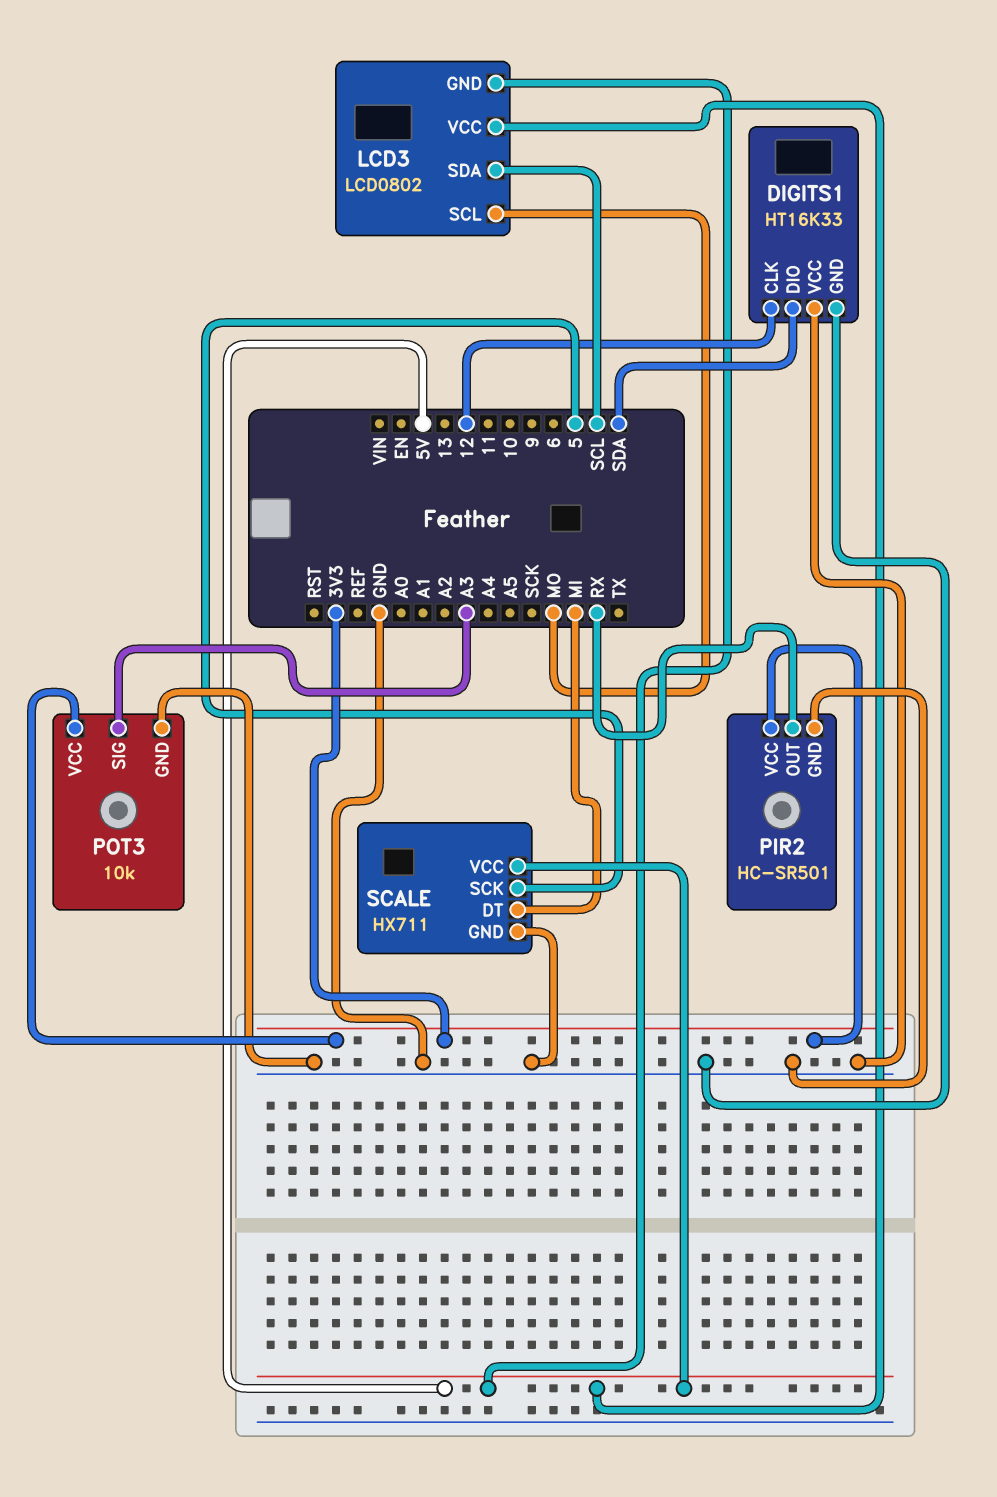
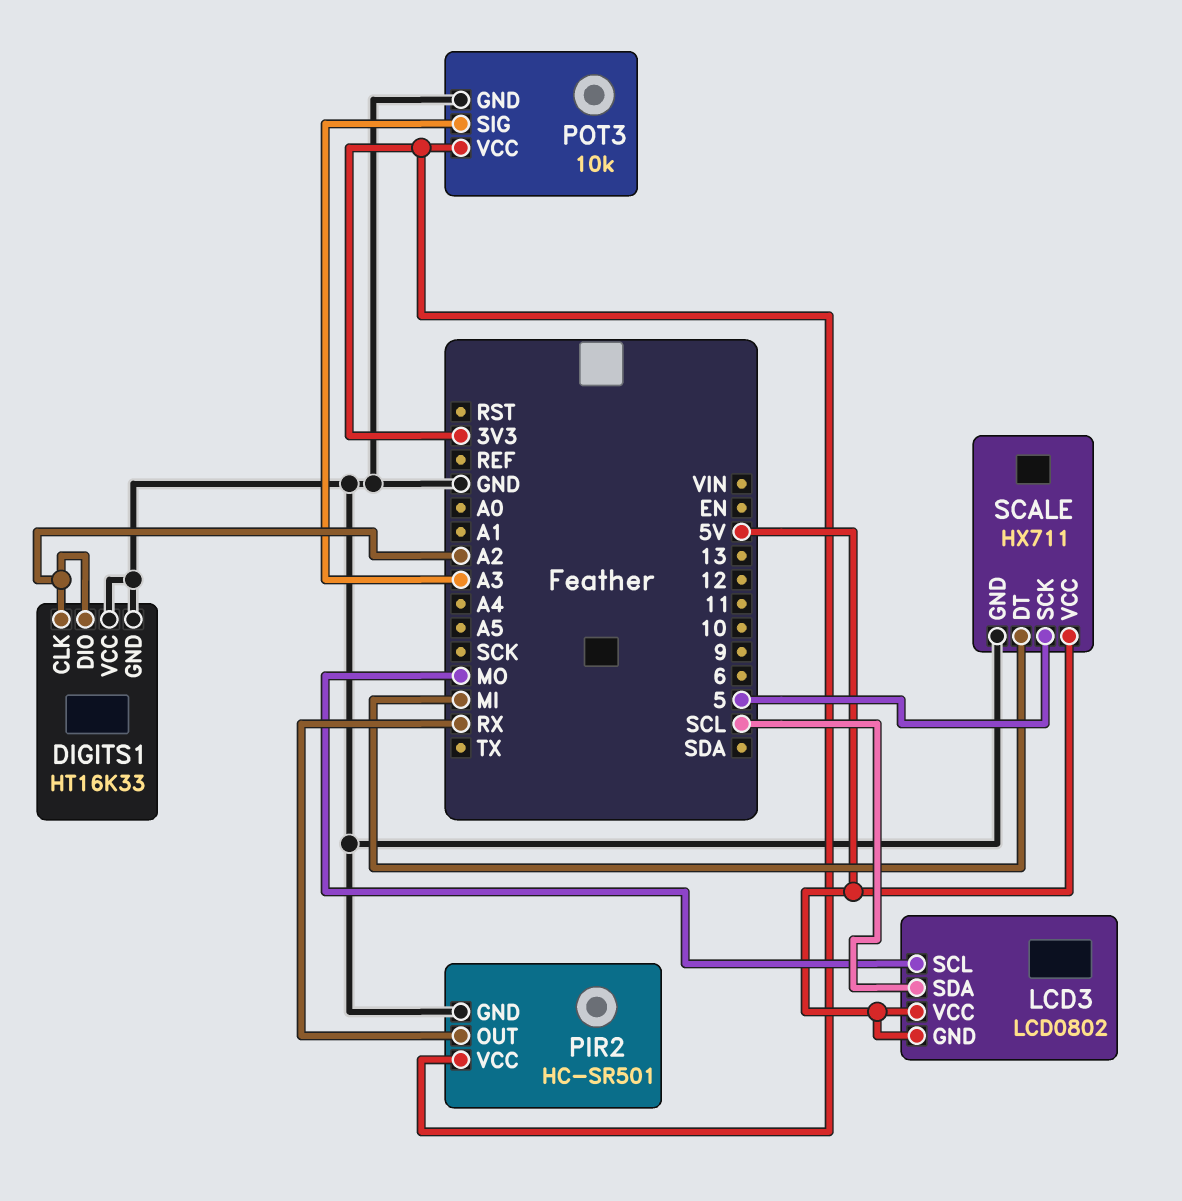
DIGITS1 pin CLK: 12 -> A2
DIGITS1 pin DIO: SDA -> A2

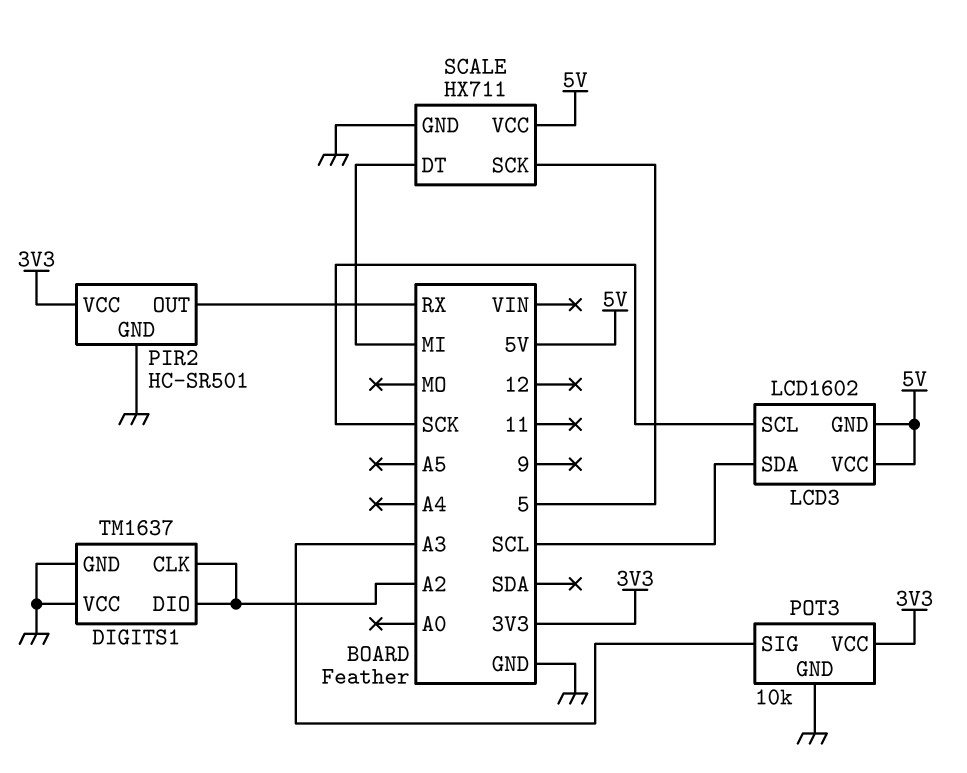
DIGITS1: HT16K33 -> TM1637
LCD3: LCD0802 -> LCD1602
LCD3 pin SCL: MO -> SCK

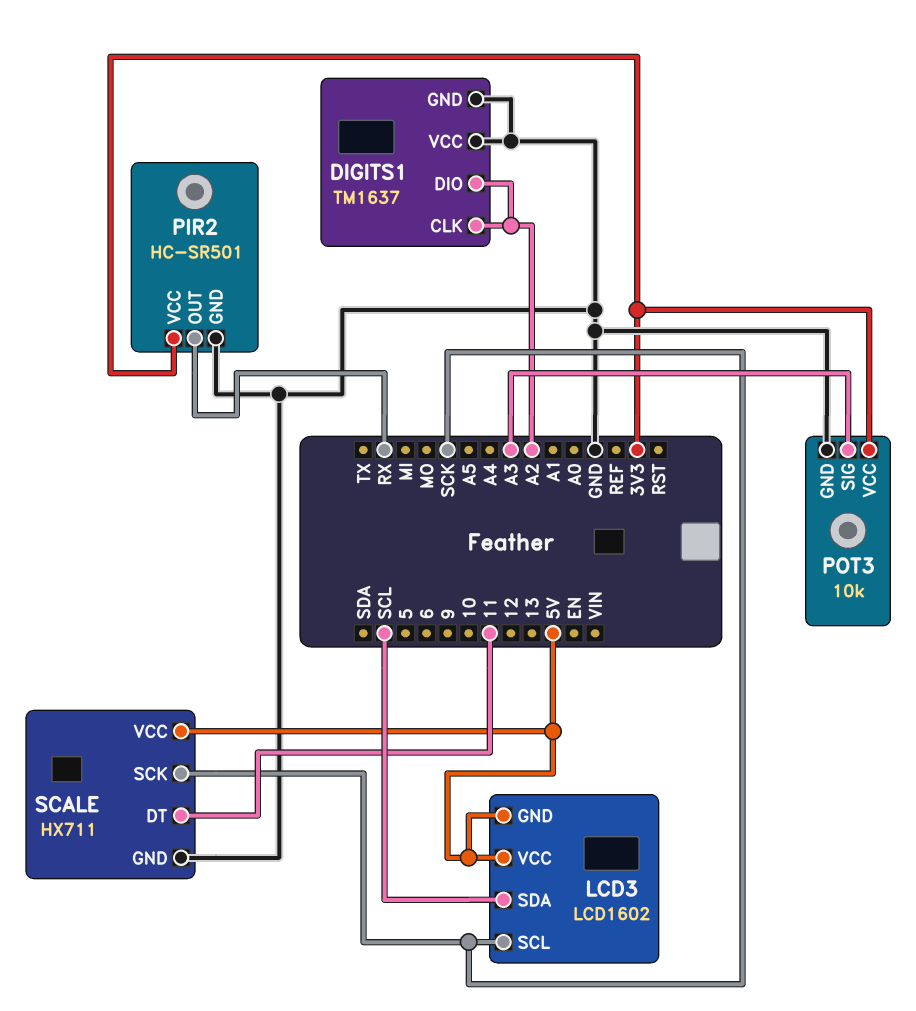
SCALE pin DT: MI -> 11
SCALE pin SCK: 5 -> SCK

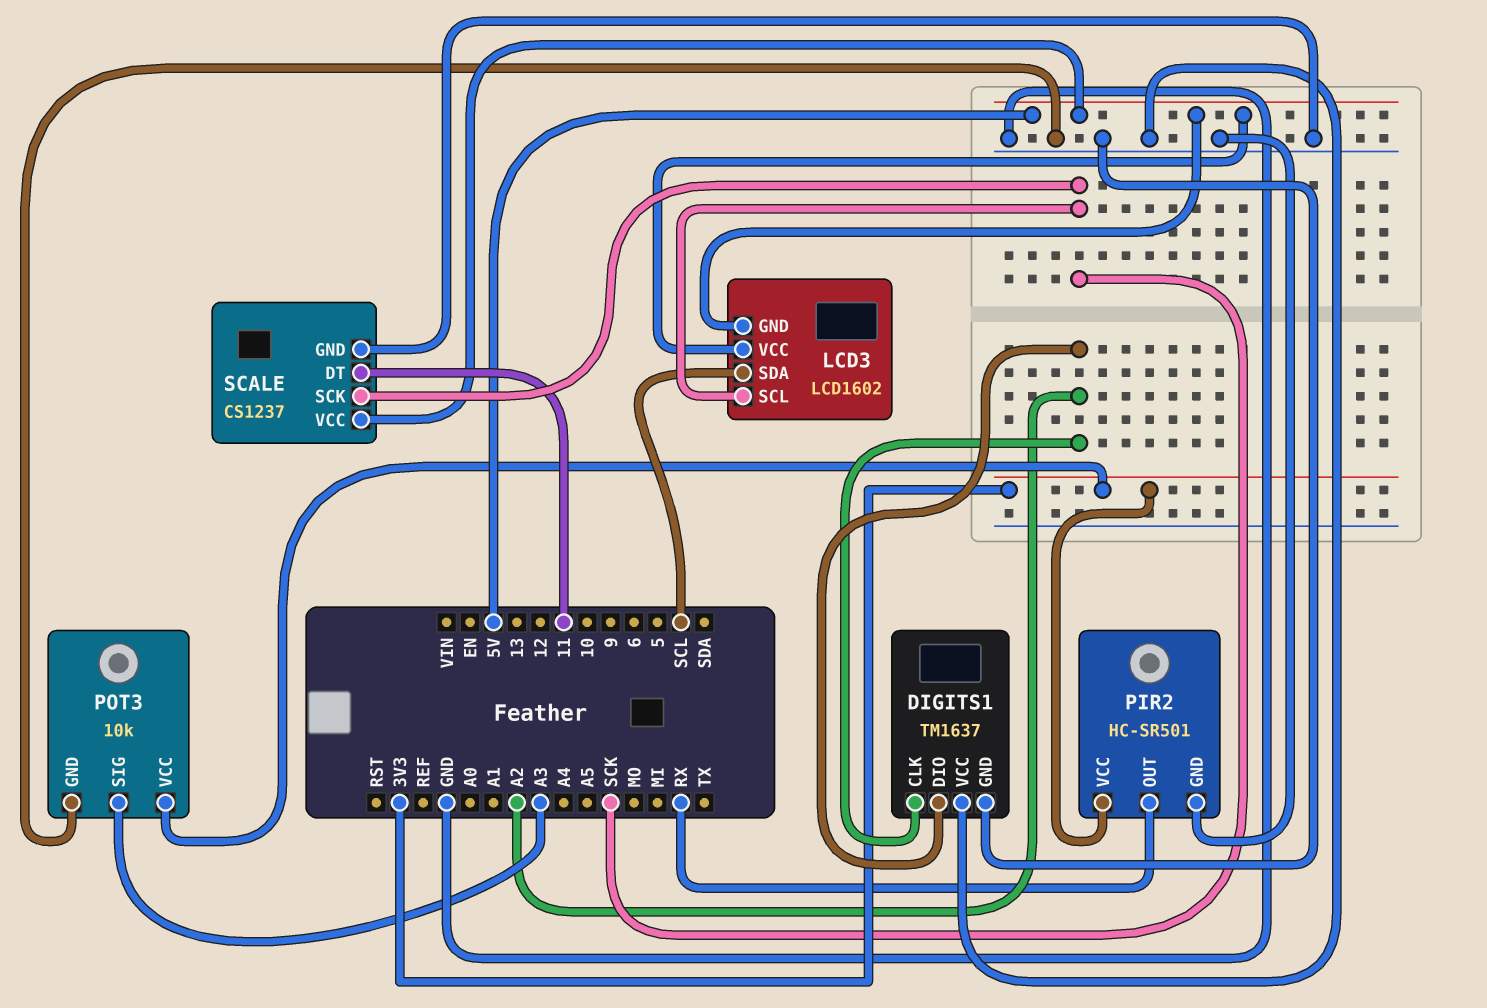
SCALE: HX711 -> CS1237

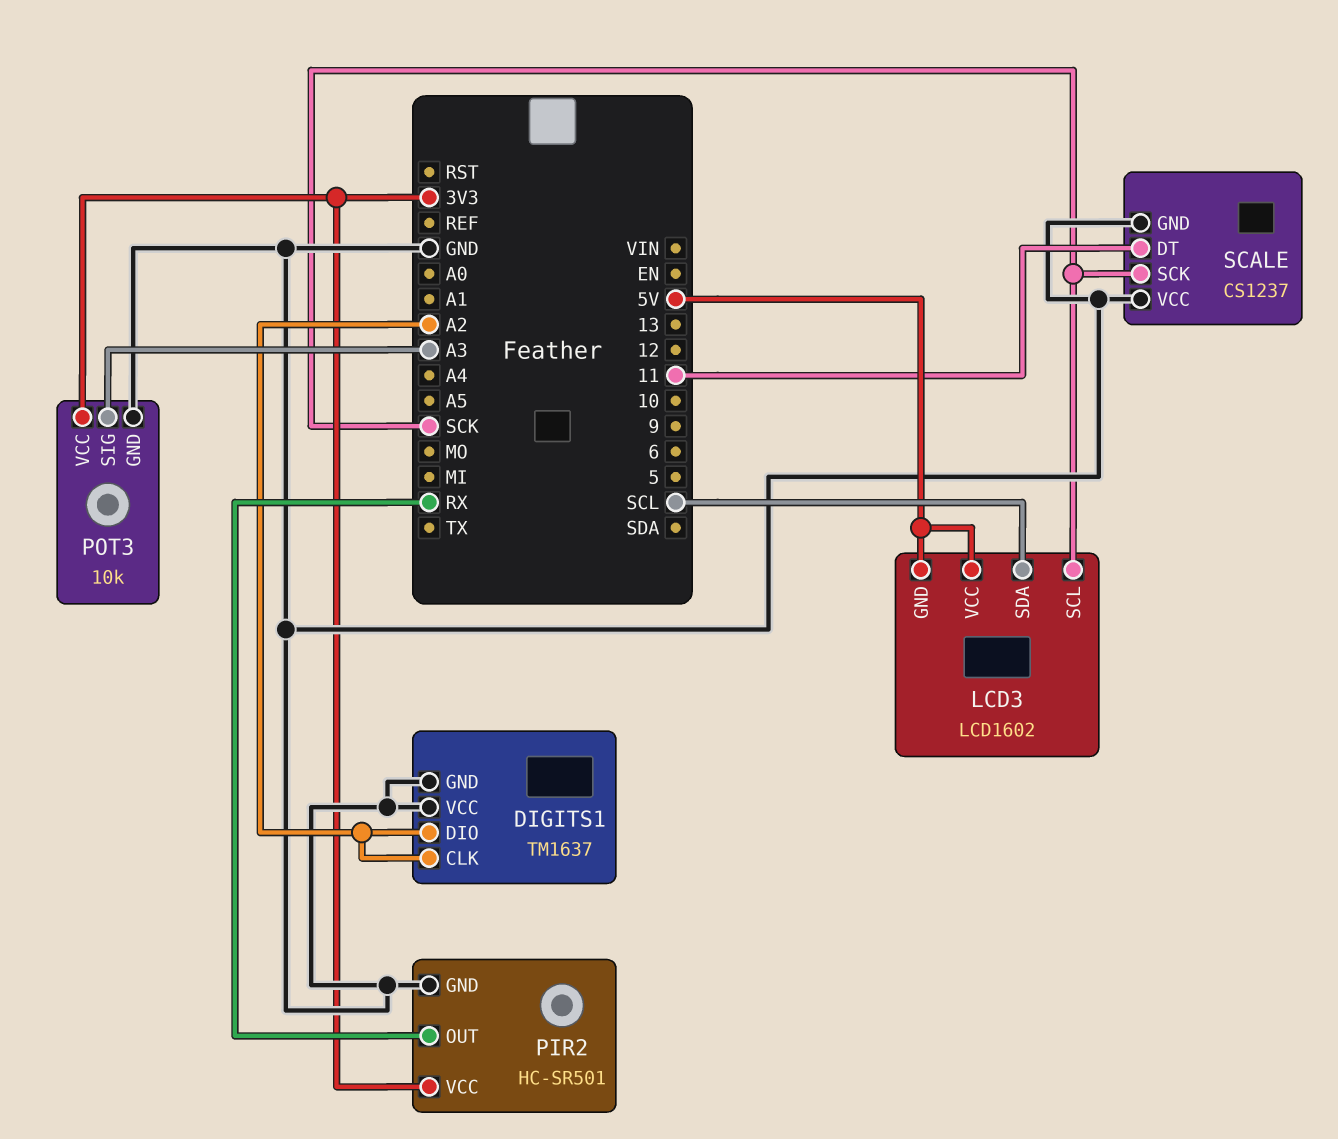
SCALE pin VCC: 5V -> GND

